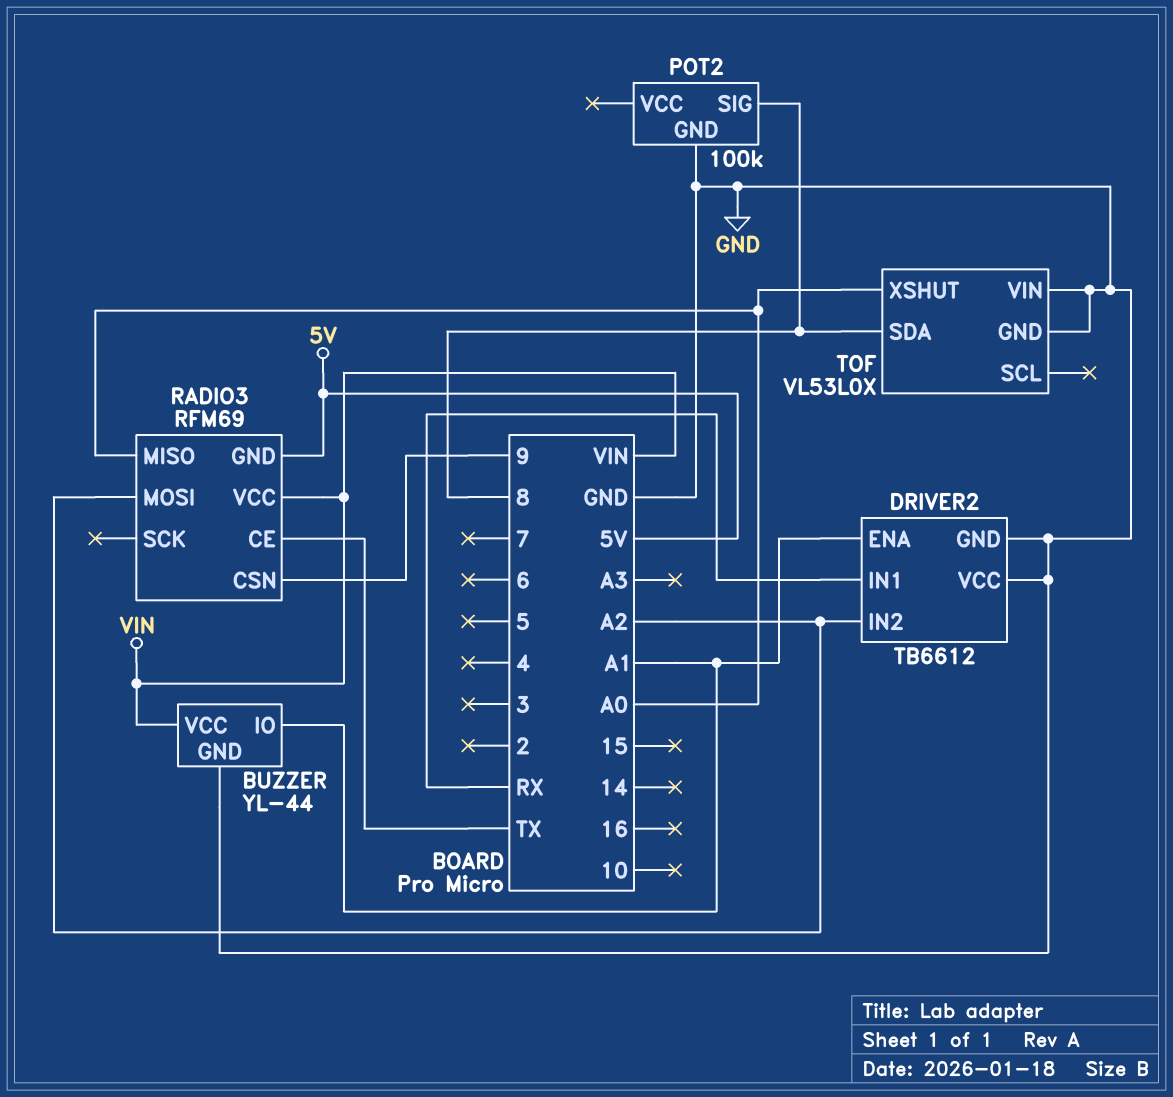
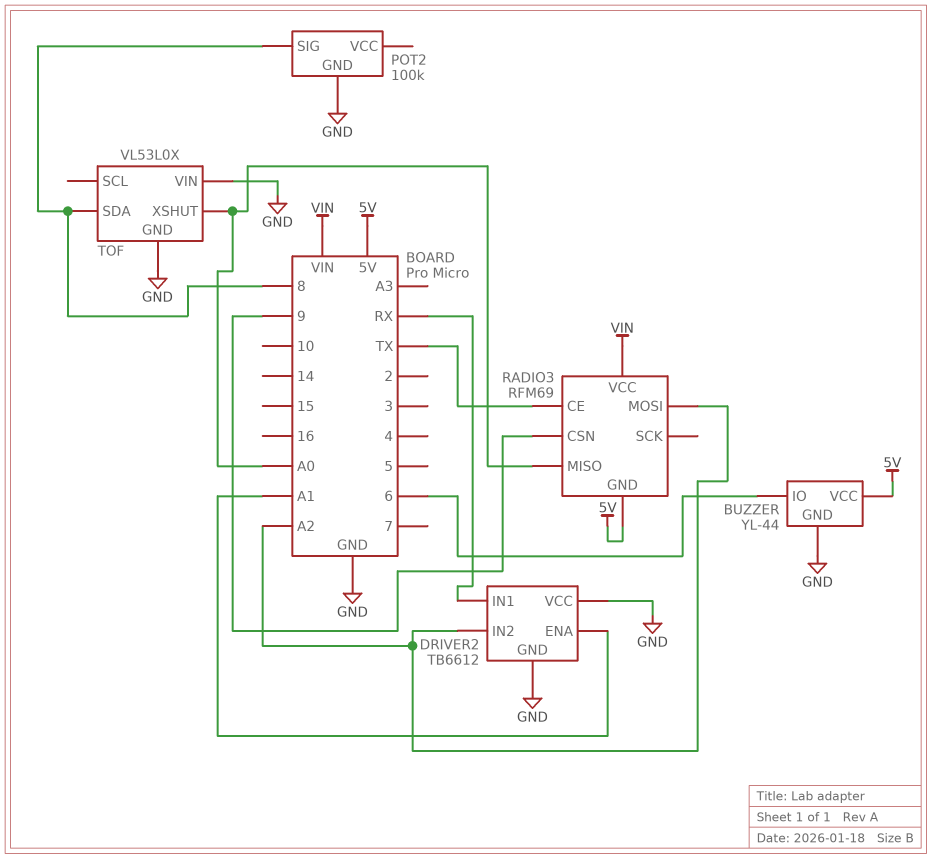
BUZZER pin IO: A1 -> 6
BUZZER pin VCC: VIN -> 5V

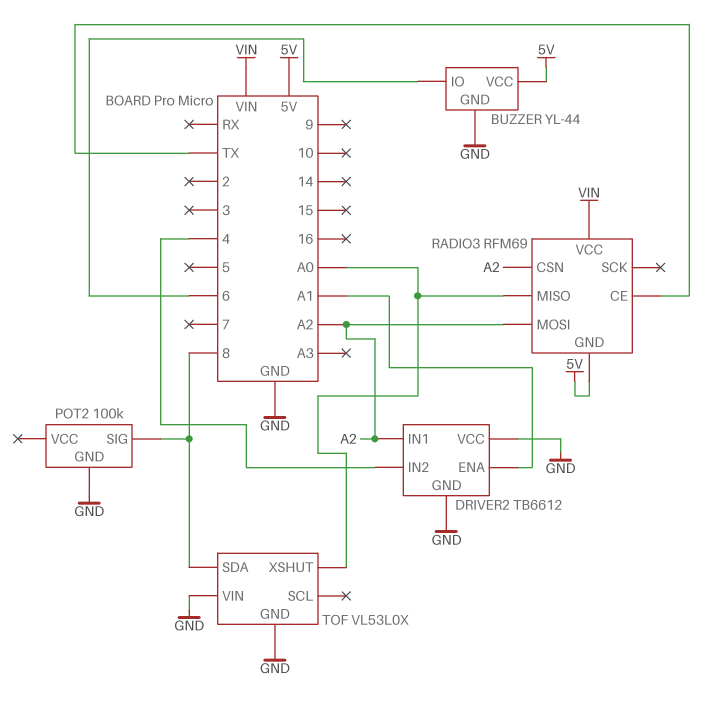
DRIVER2 pin IN1: RX -> A2
DRIVER2 pin IN2: A2 -> 4
RADIO3 pin CSN: 9 -> A2

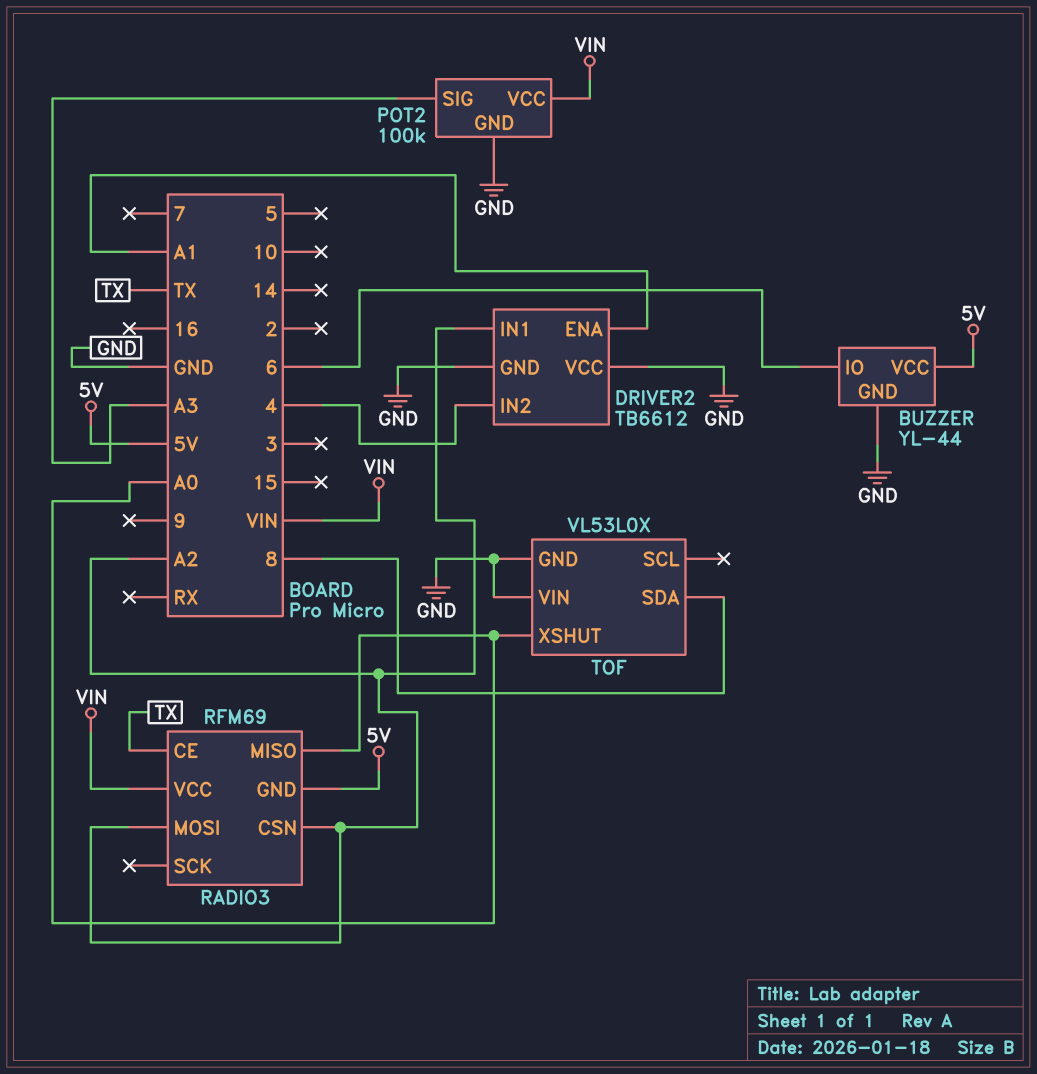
POT2 pin SIG: 8 -> A3
POT2 pin VCC: none -> VIN

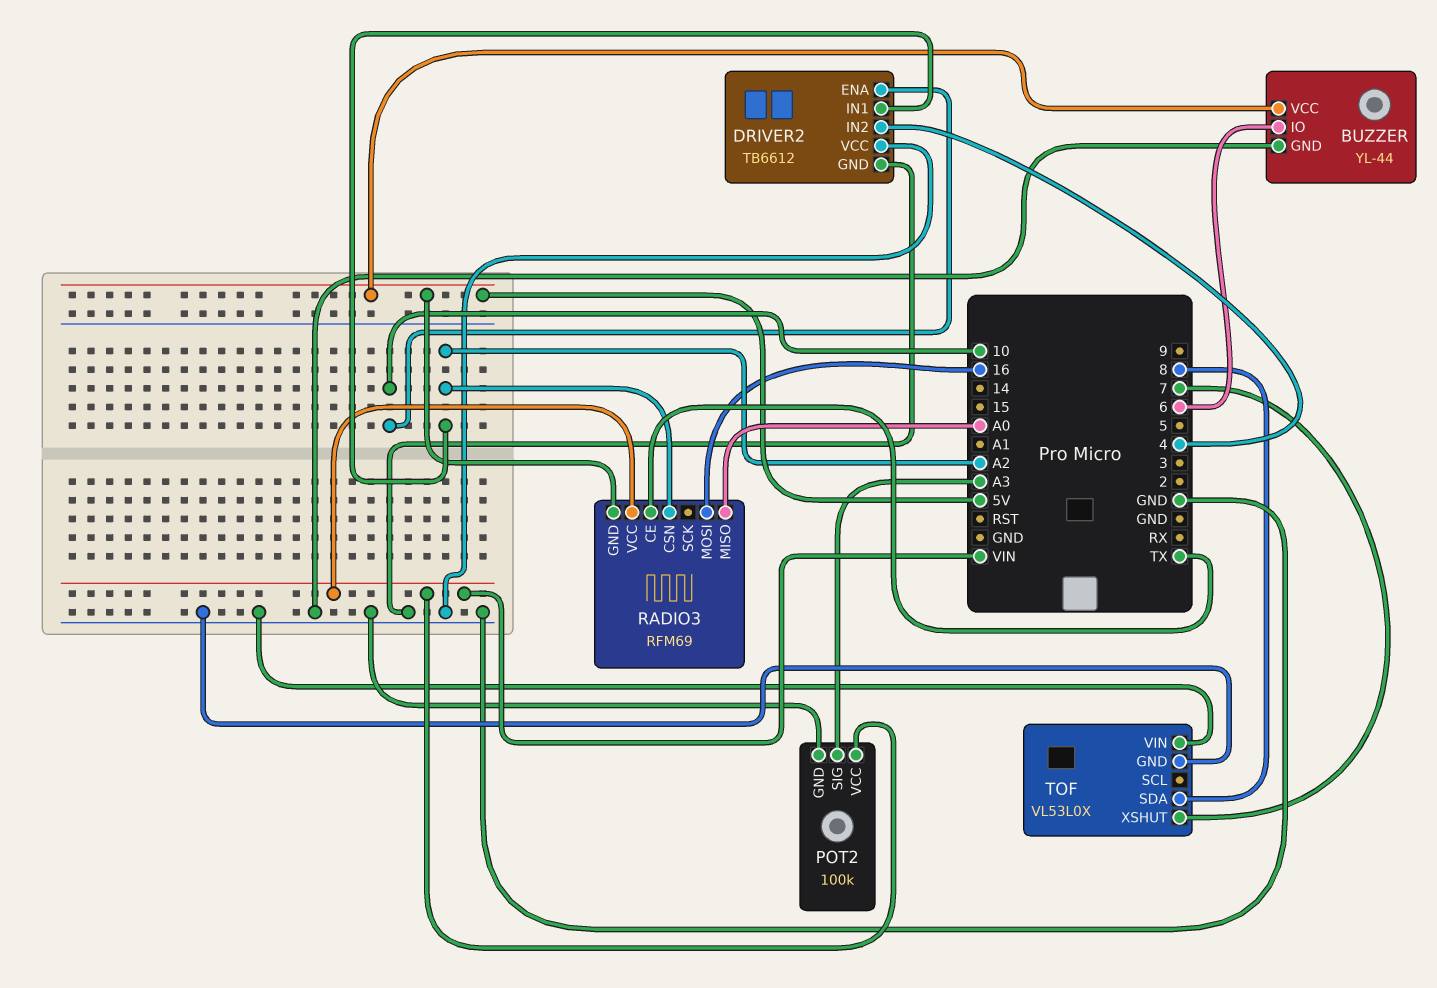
DRIVER2 pin ENA: A1 -> 10
RADIO3 pin MOSI: A2 -> 16
TOF pin XSHUT: A0 -> 7

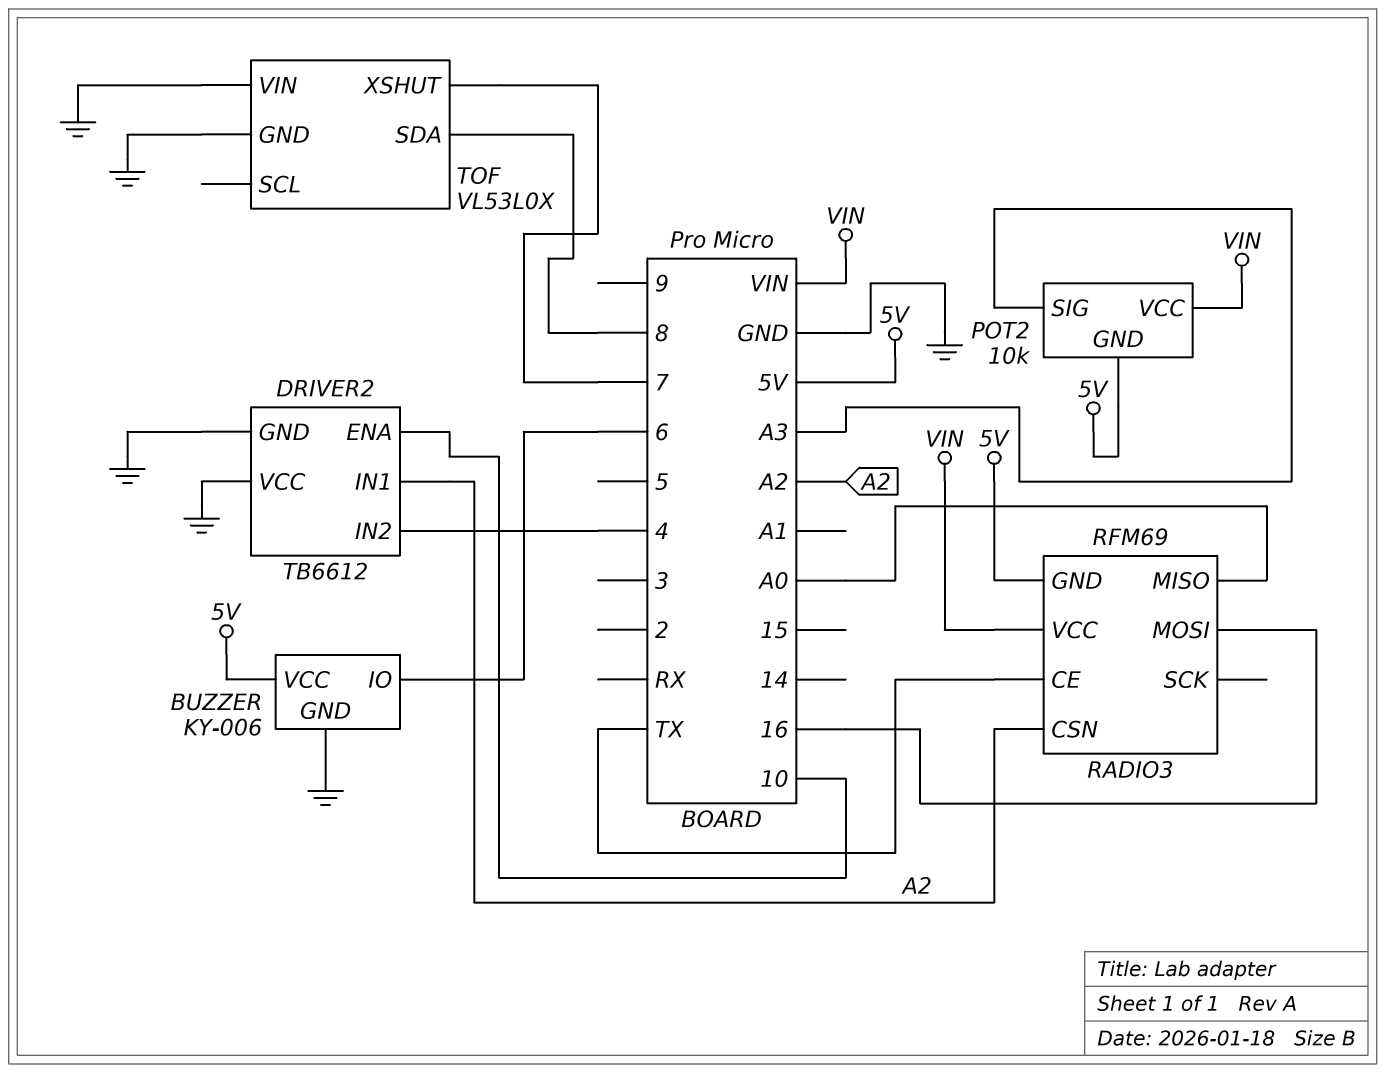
BUZZER: YL-44 -> KY-006
POT2: 100k -> 10k
POT2 pin GND: GND -> 5V

